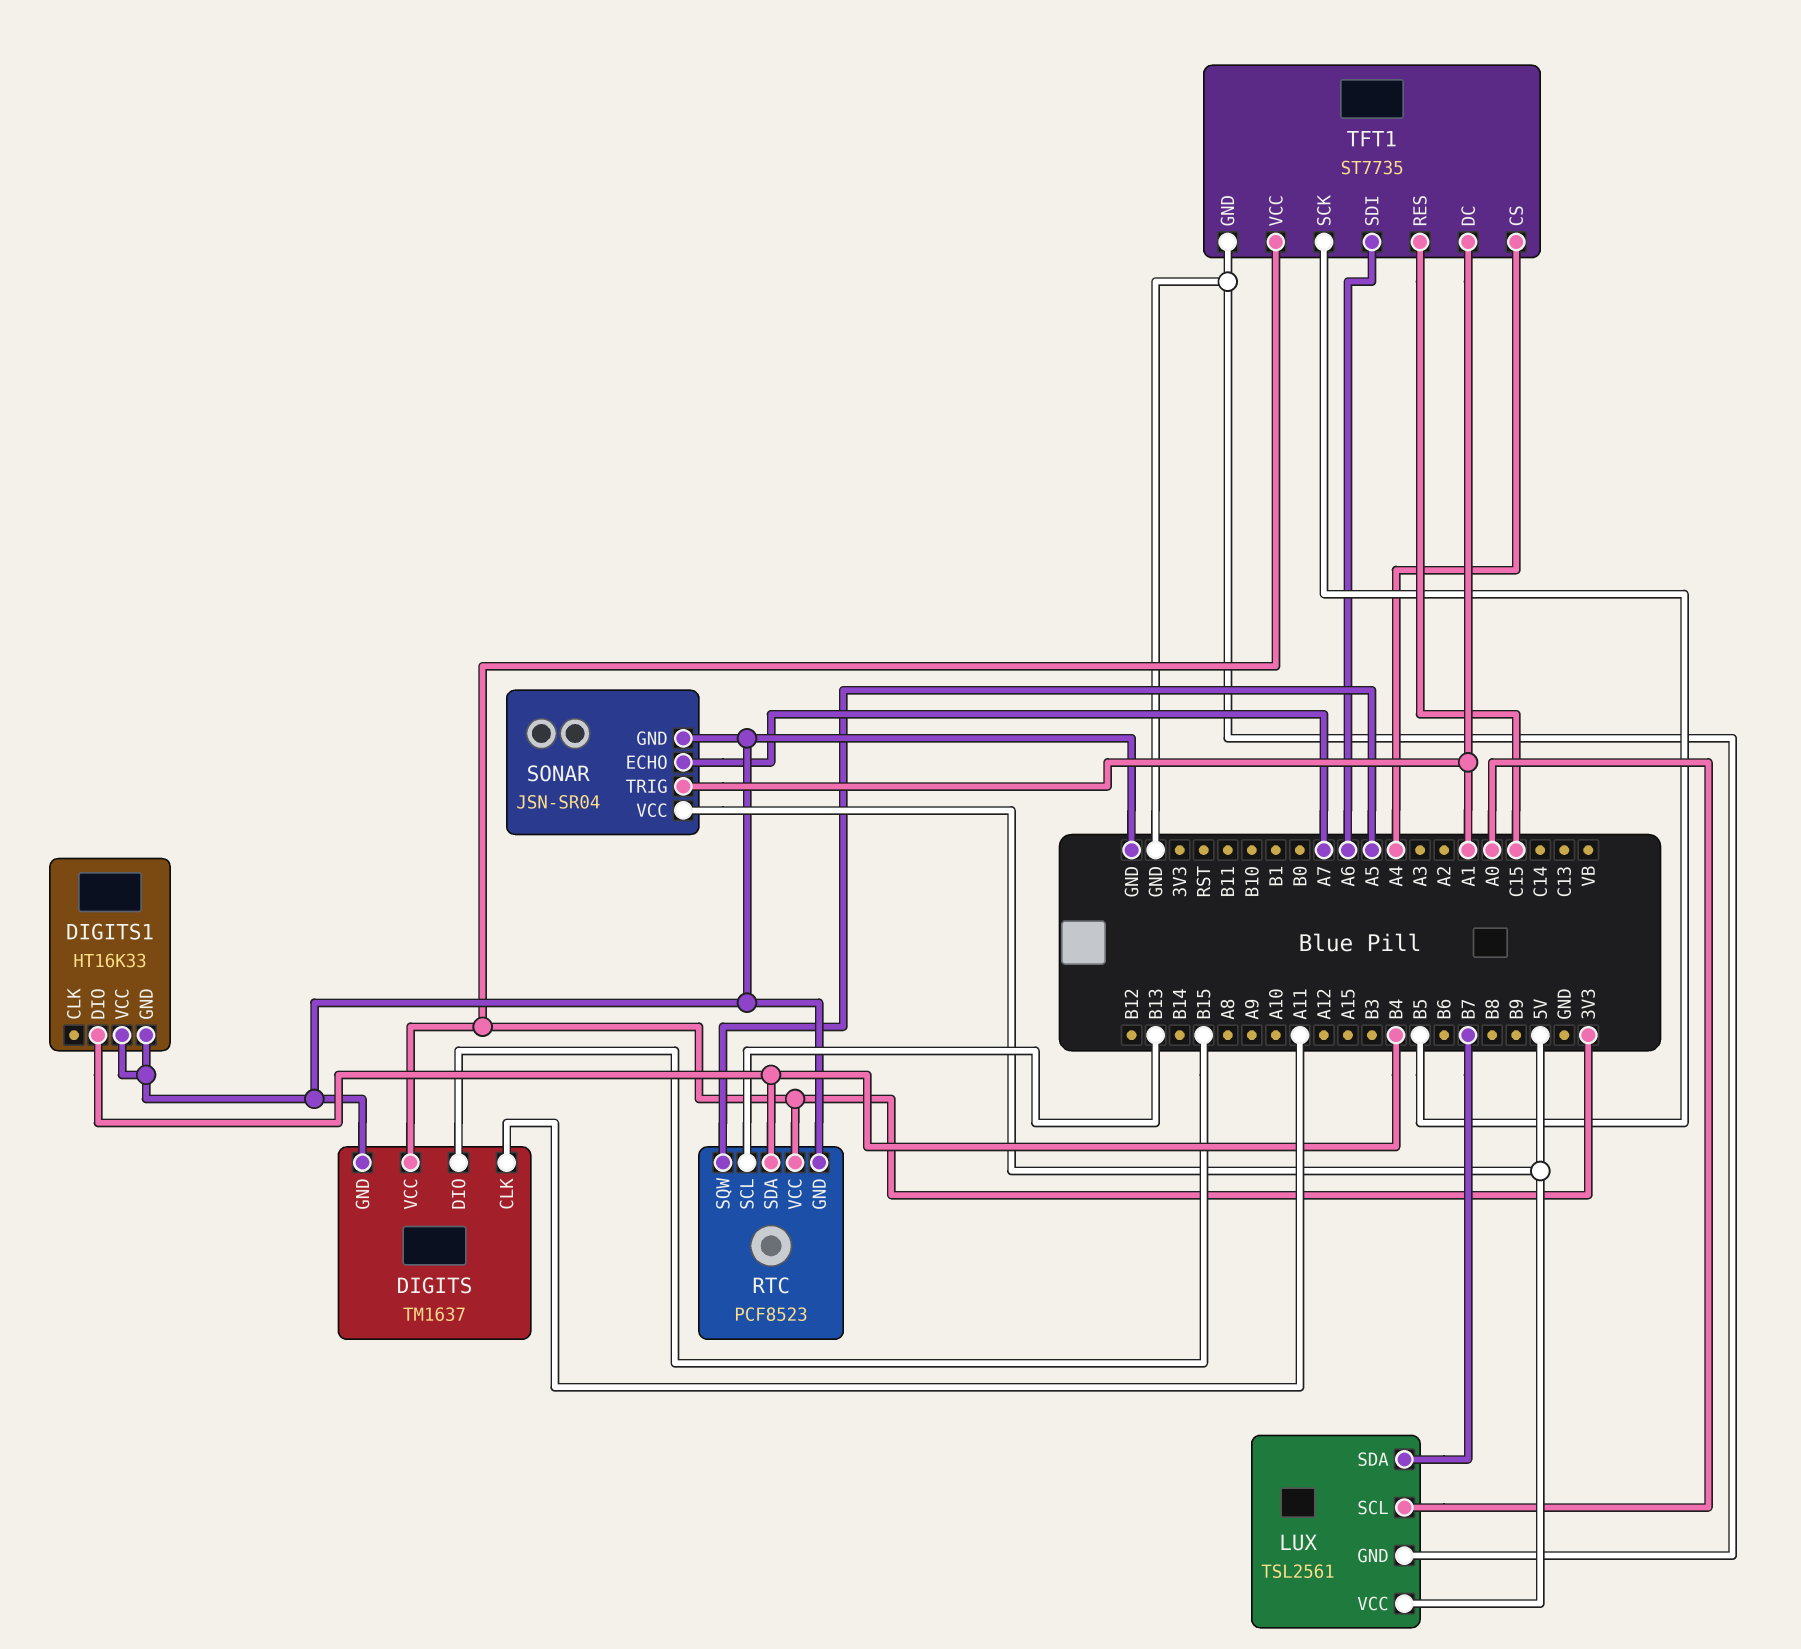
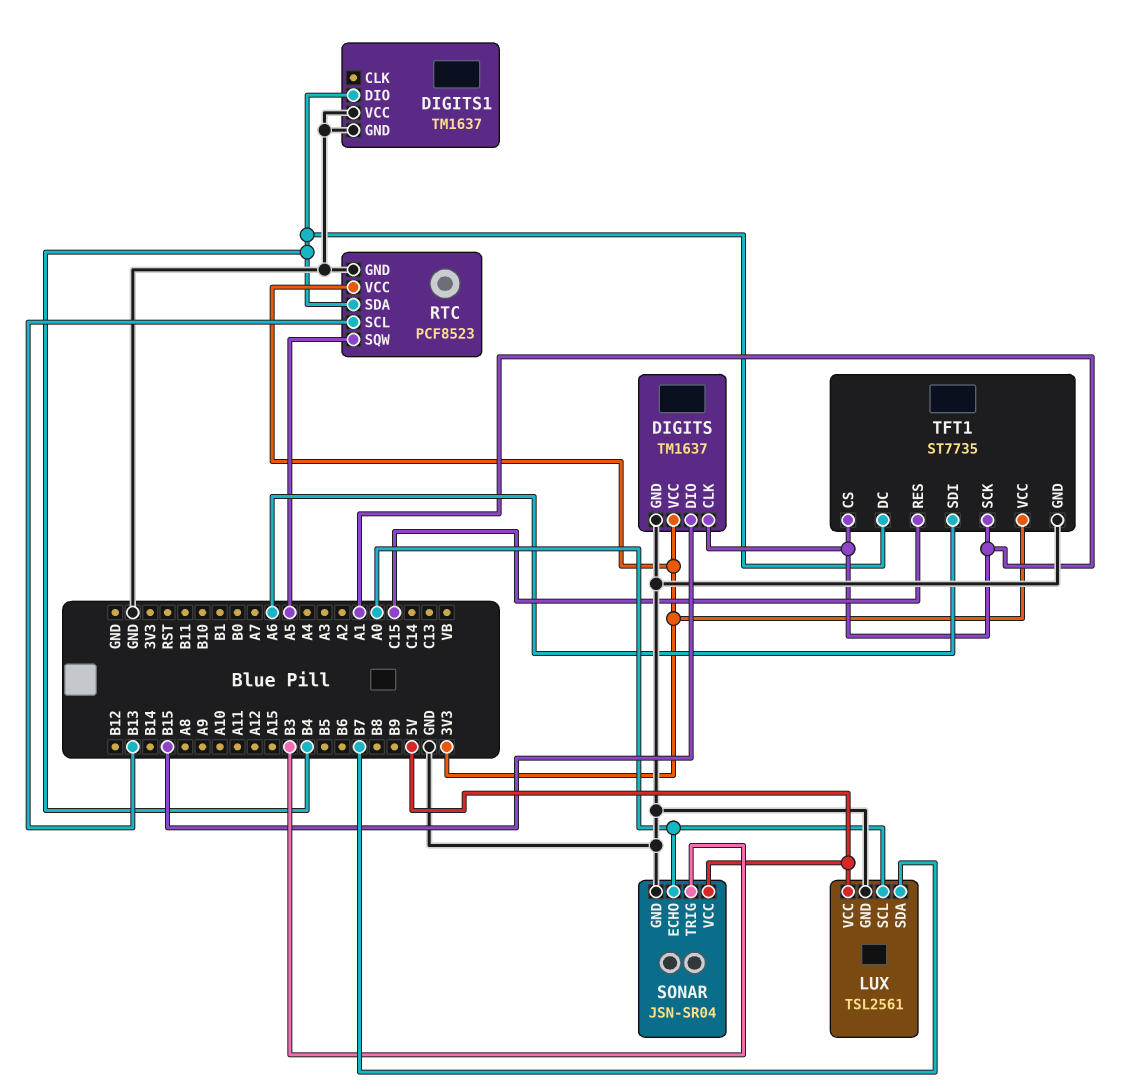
DIGITS pin CLK: A11 -> A1
DIGITS1: HT16K33 -> TM1637
SONAR pin ECHO: A7 -> A0
SONAR pin TRIG: A1 -> B3
TFT1 pin CS: A4 -> A1
TFT1 pin DC: A1 -> B4
TFT1 pin SCK: B5 -> A1

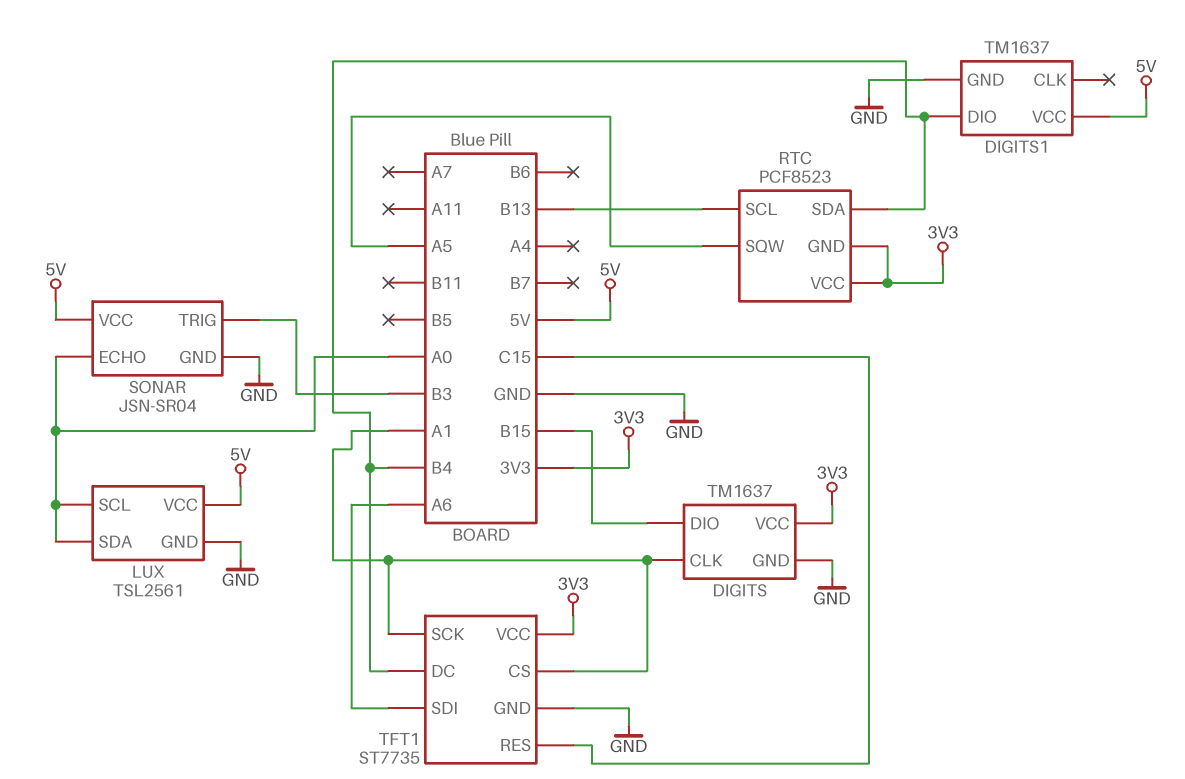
DIGITS1 pin VCC: GND -> 5V
LUX pin SDA: B7 -> A0
RTC pin GND: GND -> 3V3

